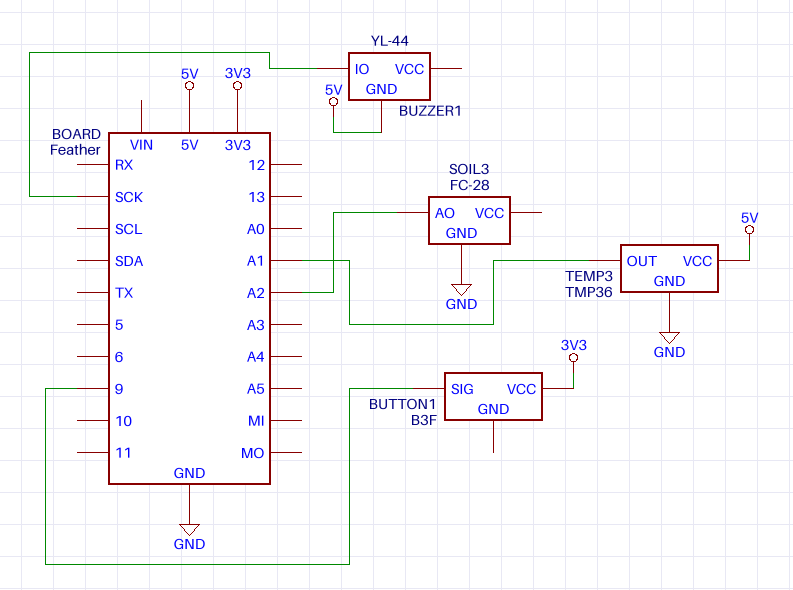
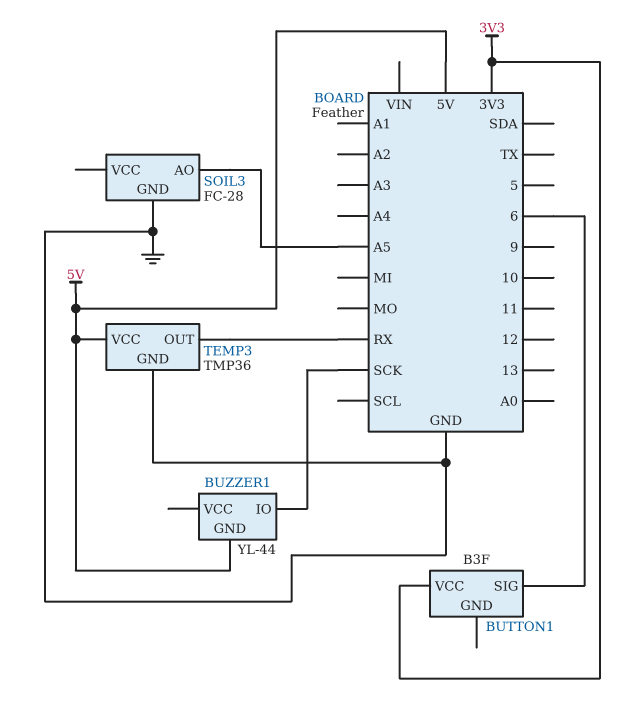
BUTTON1 pin SIG: 9 -> 6
SOIL3 pin AO: A2 -> A5
TEMP3 pin OUT: A1 -> RX

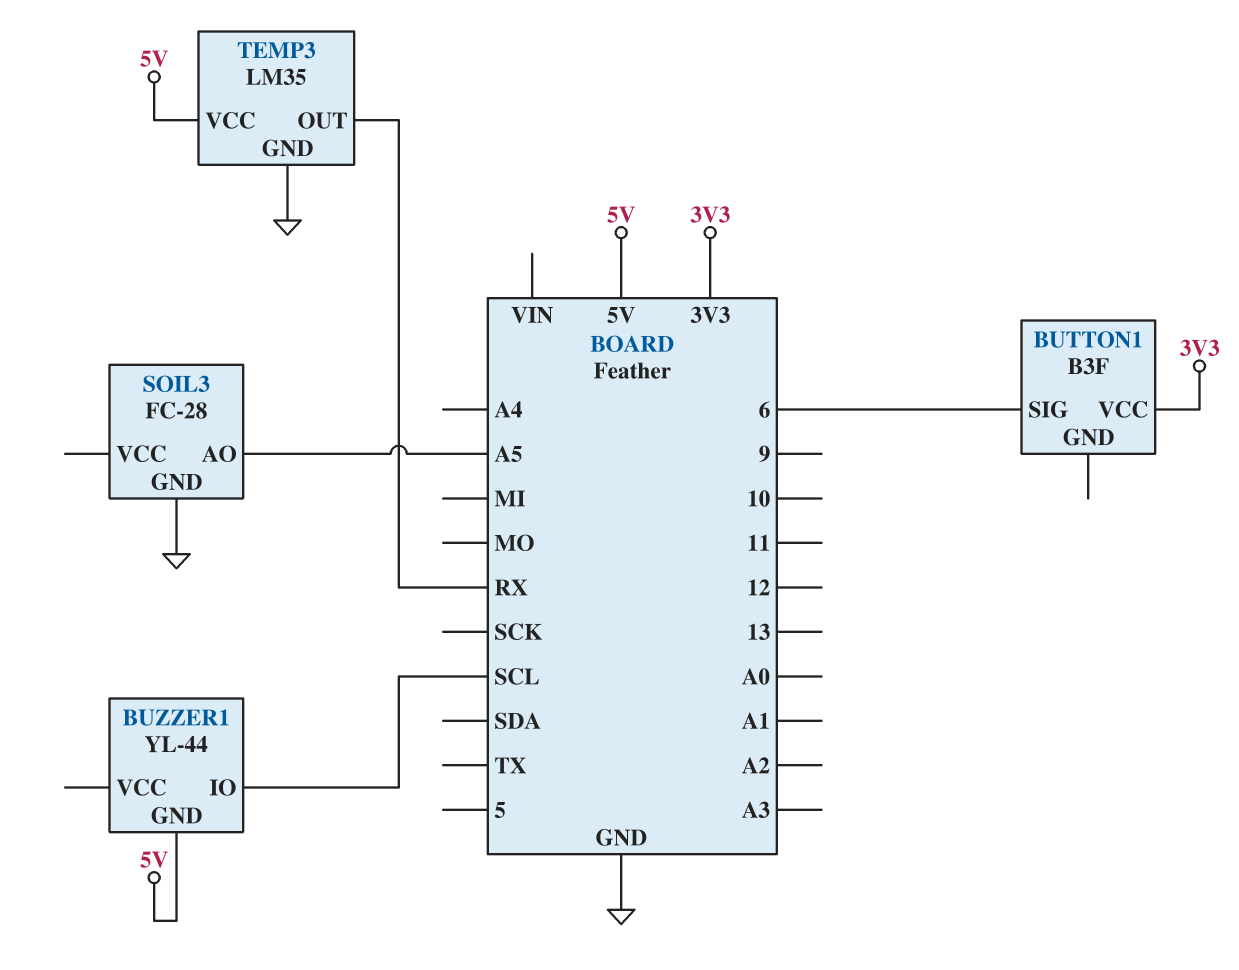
BUZZER1 pin IO: SCK -> SCL
TEMP3: TMP36 -> LM35

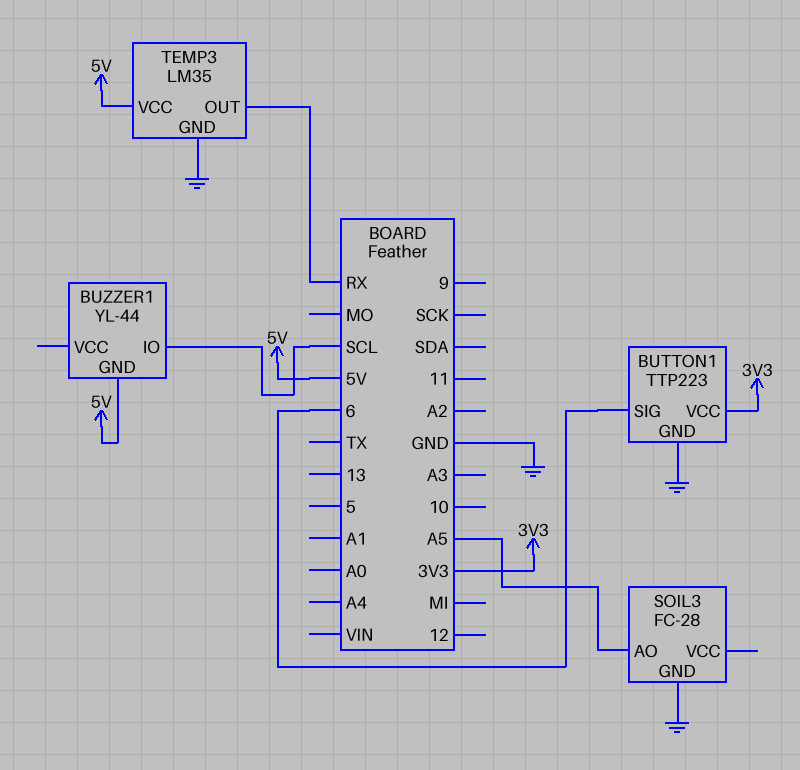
BUTTON1: B3F -> TTP223
BUTTON1 pin GND: none -> GND

